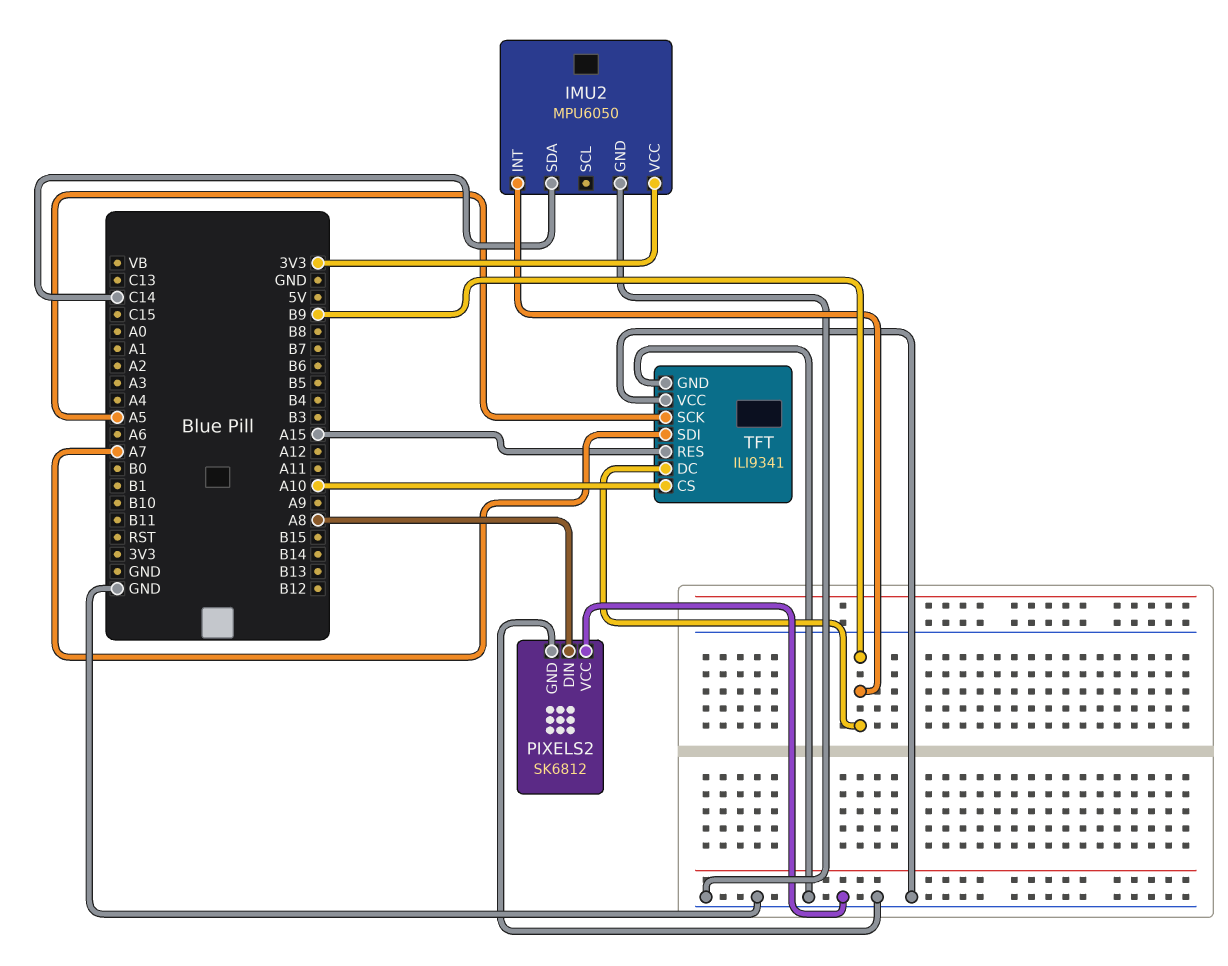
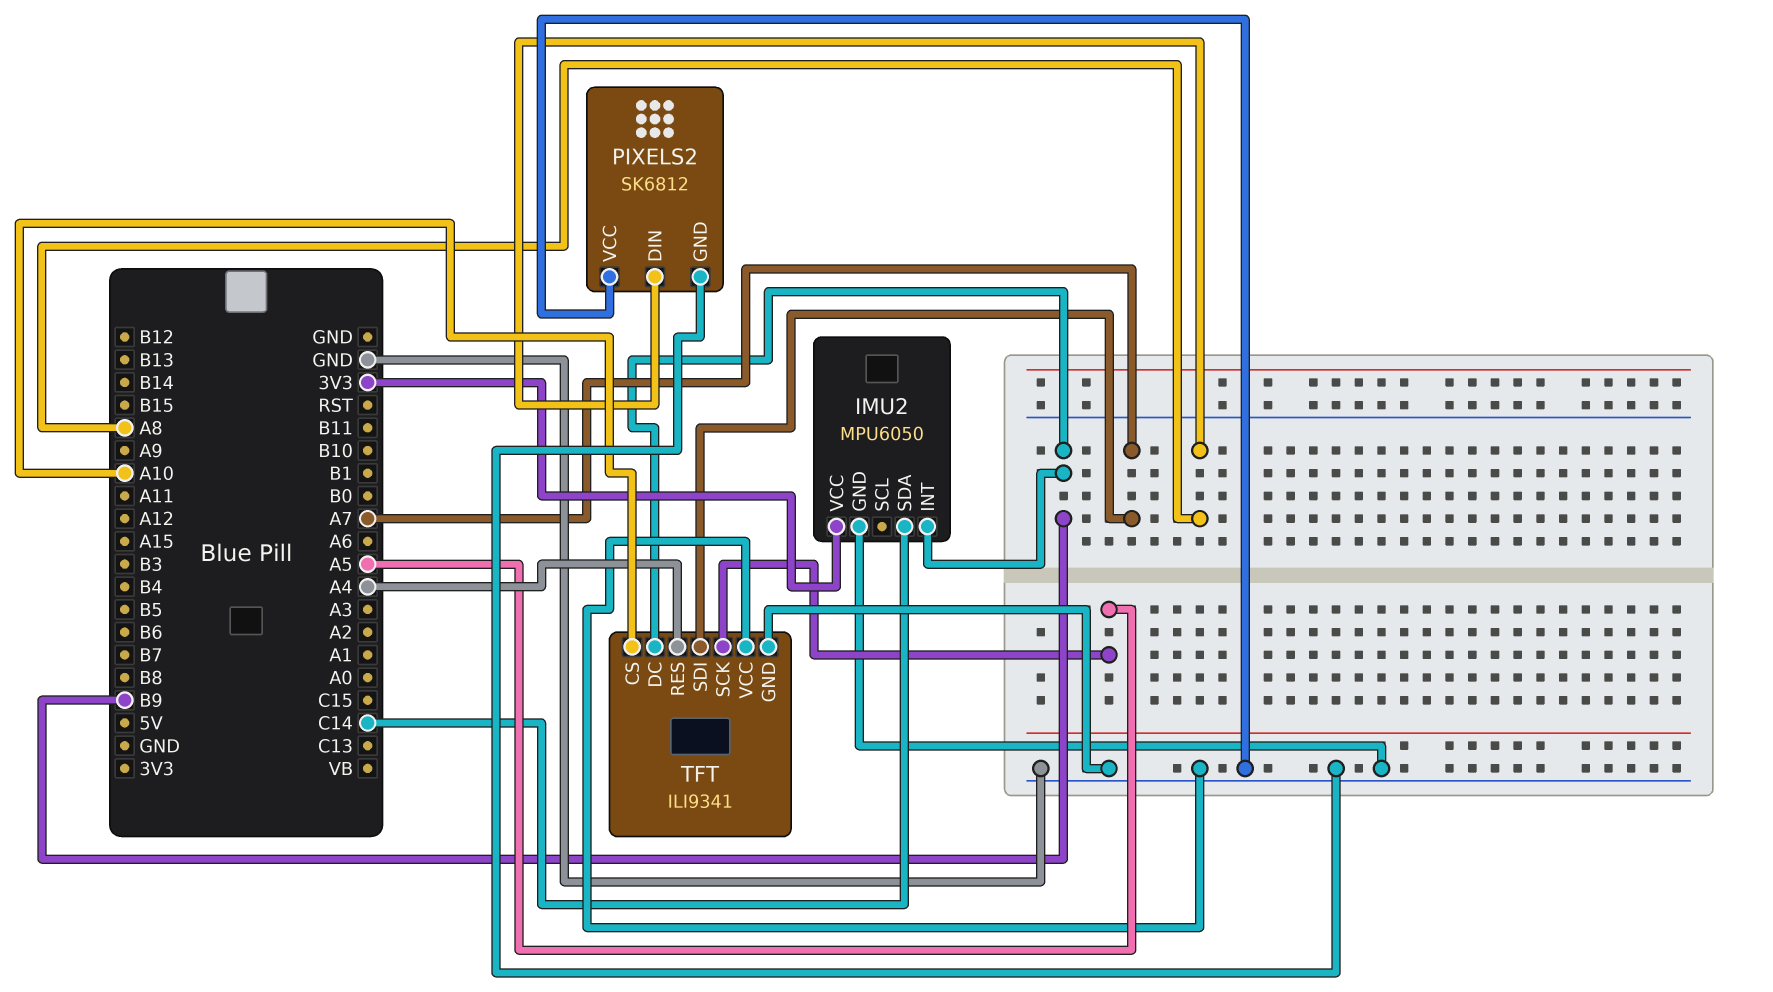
TFT pin RES: A15 -> A4

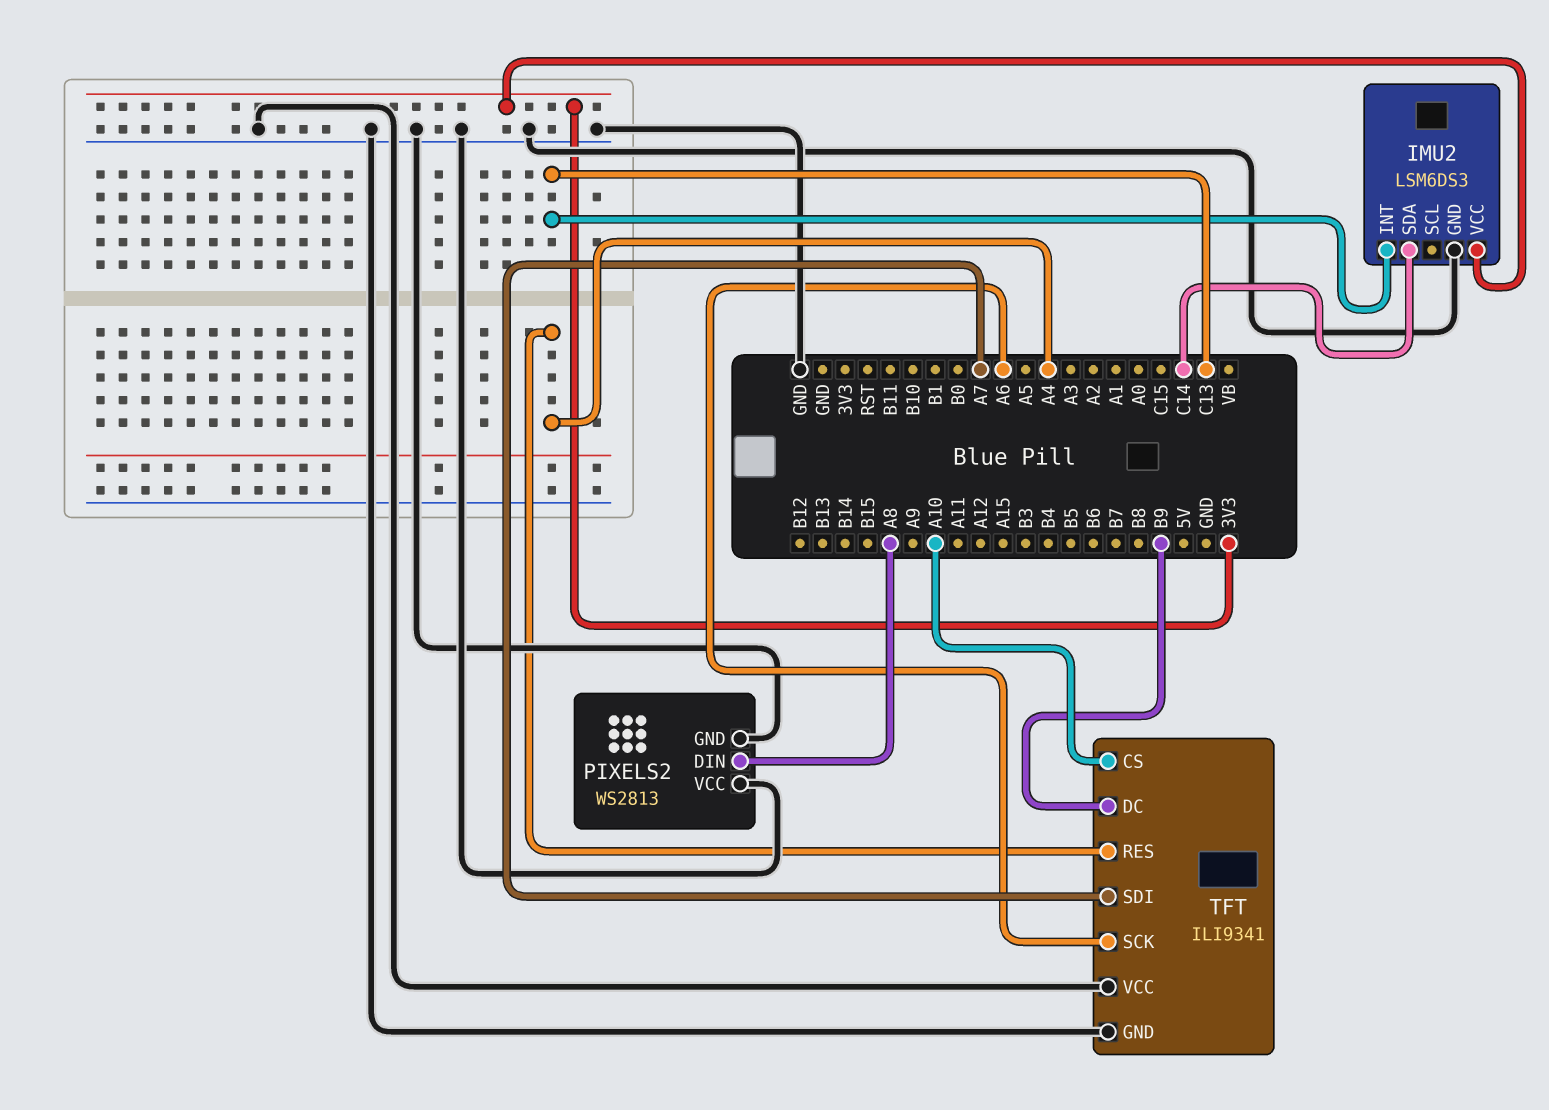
IMU2: MPU6050 -> LSM6DS3
IMU2 pin INT: B9 -> C13
PIXELS2: SK6812 -> WS2813
TFT pin SCK: A5 -> A6

